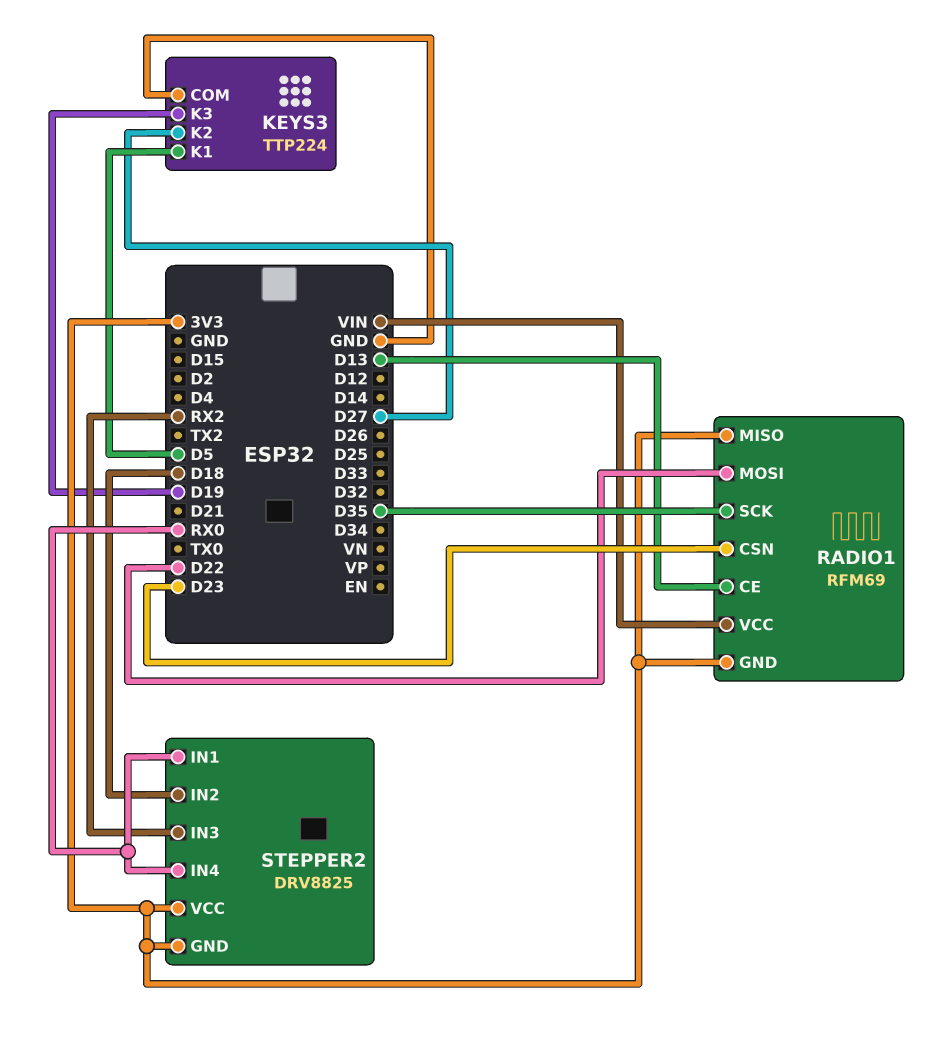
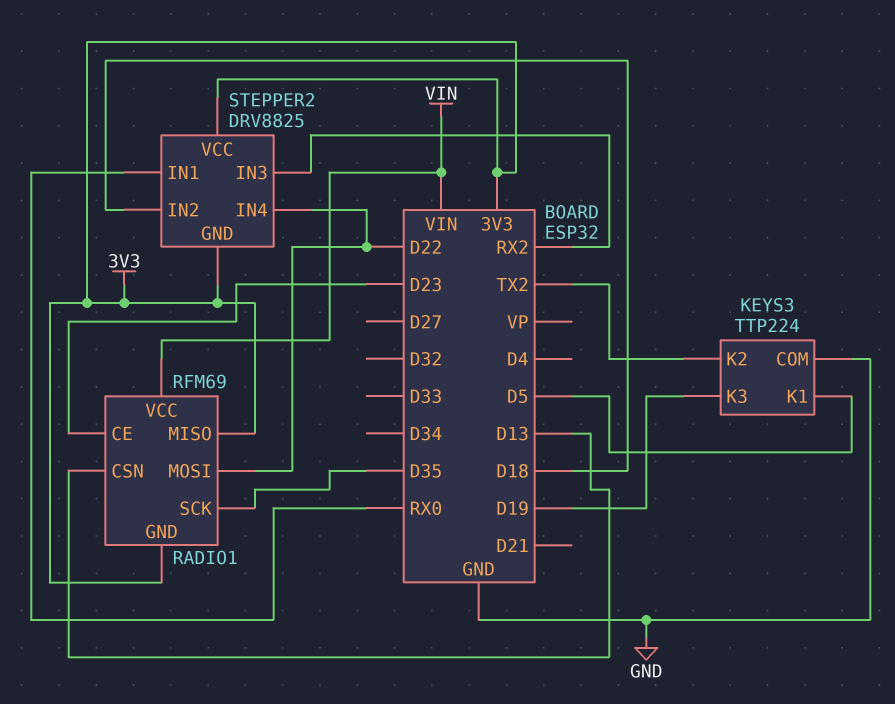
KEYS3 pin K2: D27 -> TX2
RADIO1 pin CE: D13 -> D23
RADIO1 pin CSN: D23 -> D13
STEPPER2 pin IN4: RX0 -> D22

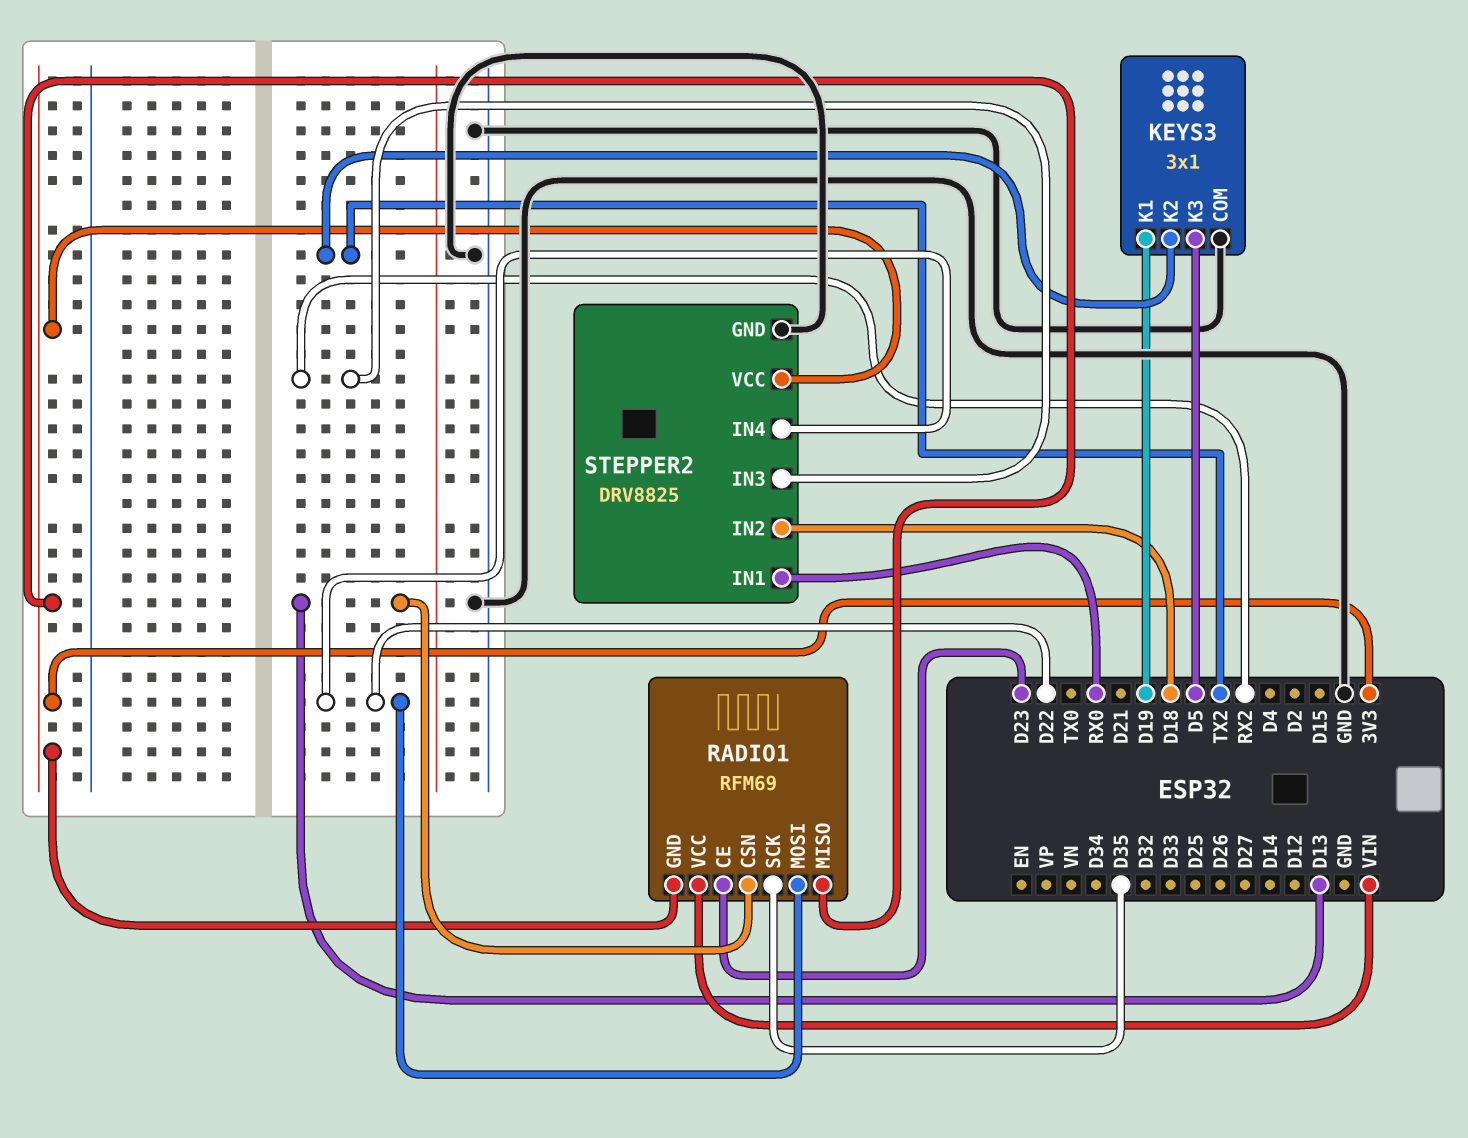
KEYS3: TTP224 -> 3x1
KEYS3 pin K1: D5 -> D19
KEYS3 pin K3: D19 -> D5
STEPPER2 pin GND: 3V3 -> GND

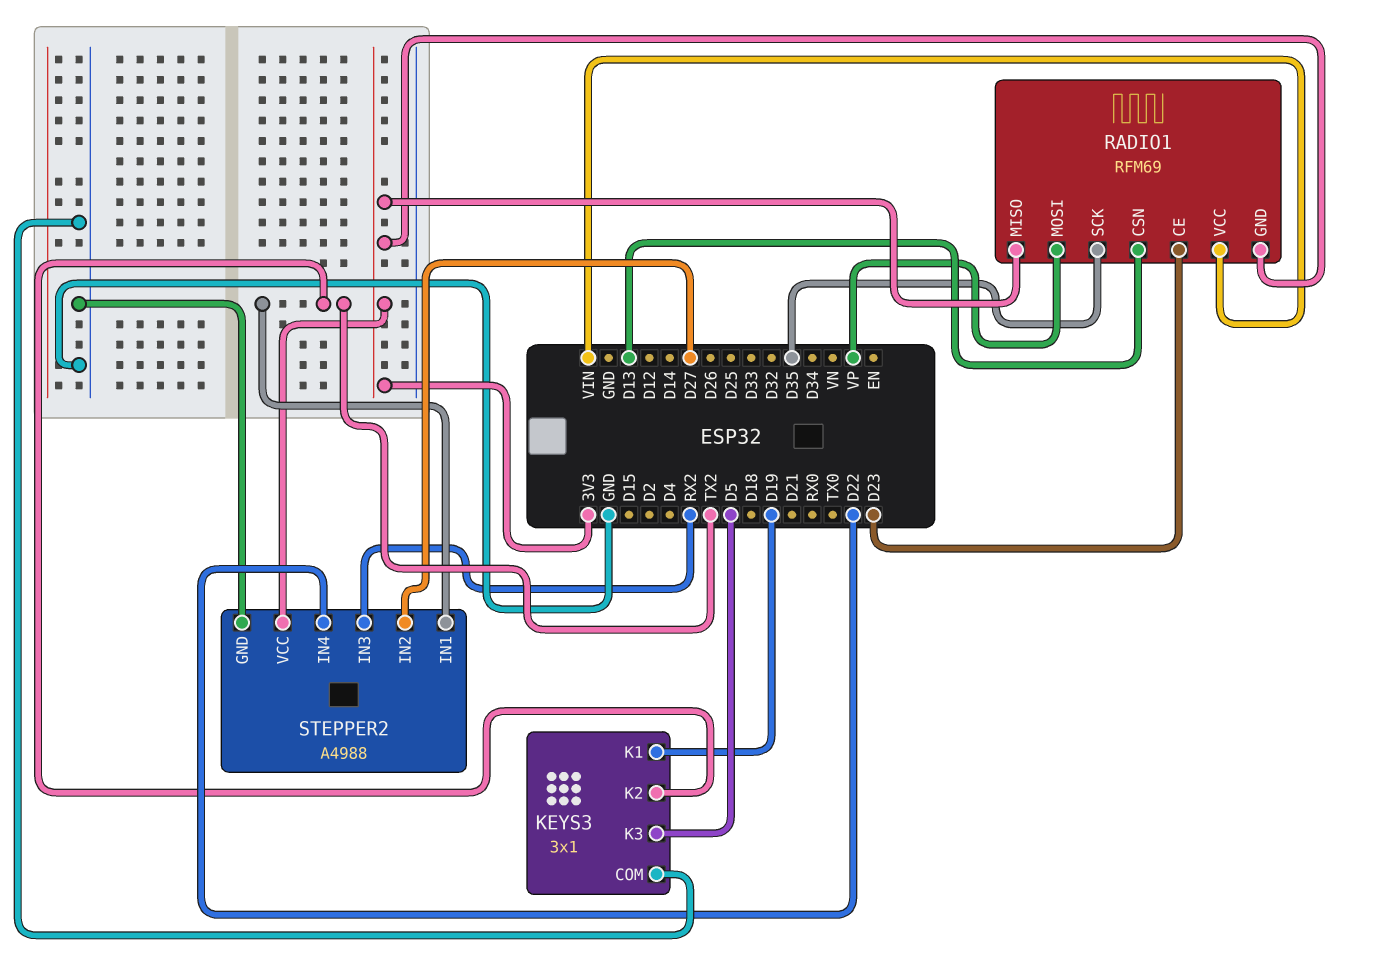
RADIO1 pin MOSI: D22 -> VP
STEPPER2: DRV8825 -> A4988
STEPPER2 pin IN1: RX0 -> TX2
STEPPER2 pin IN2: D18 -> D27

